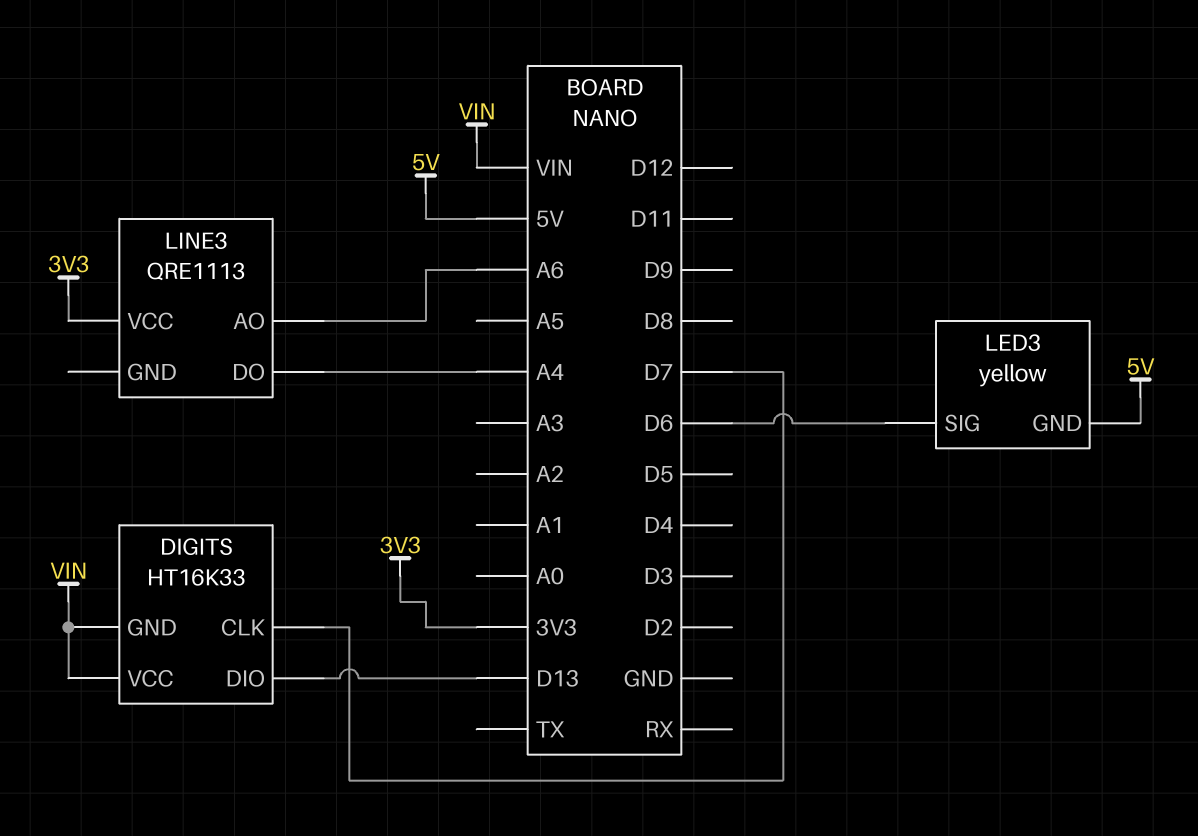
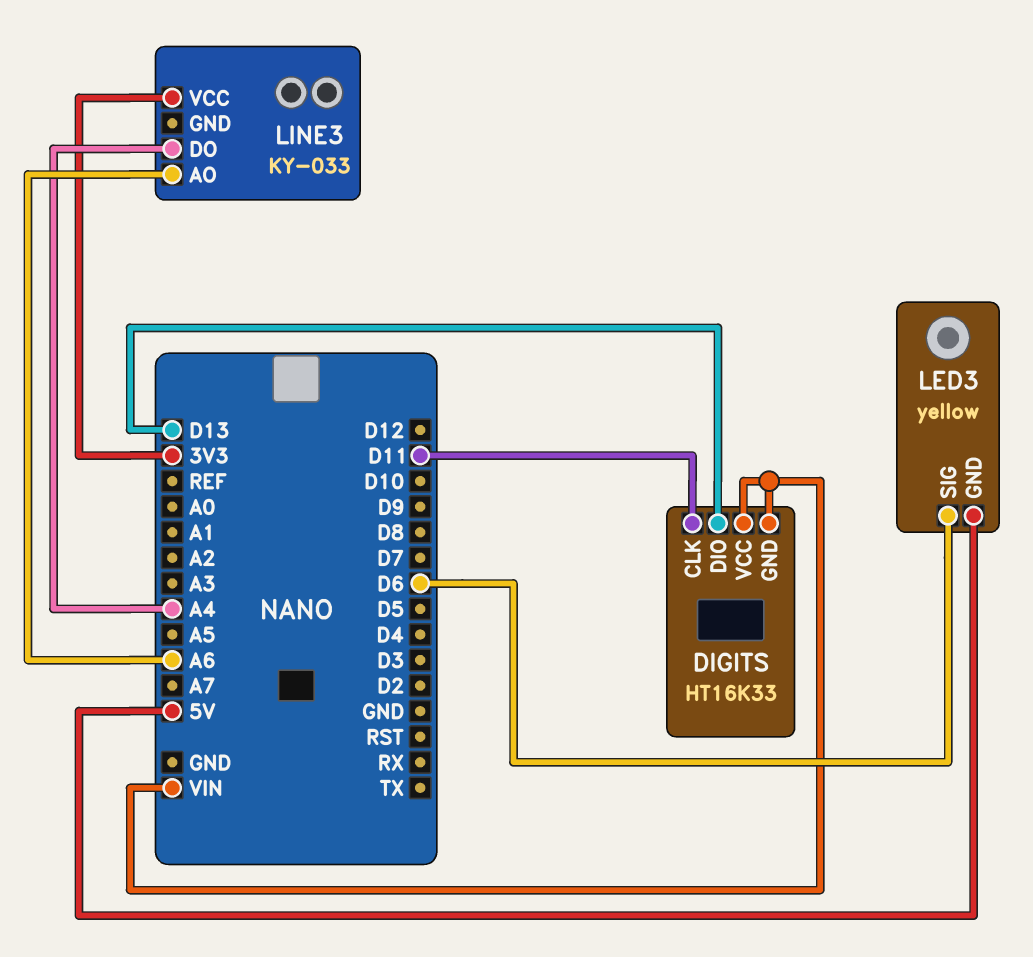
DIGITS pin CLK: D7 -> D11
LINE3: QRE1113 -> KY-033

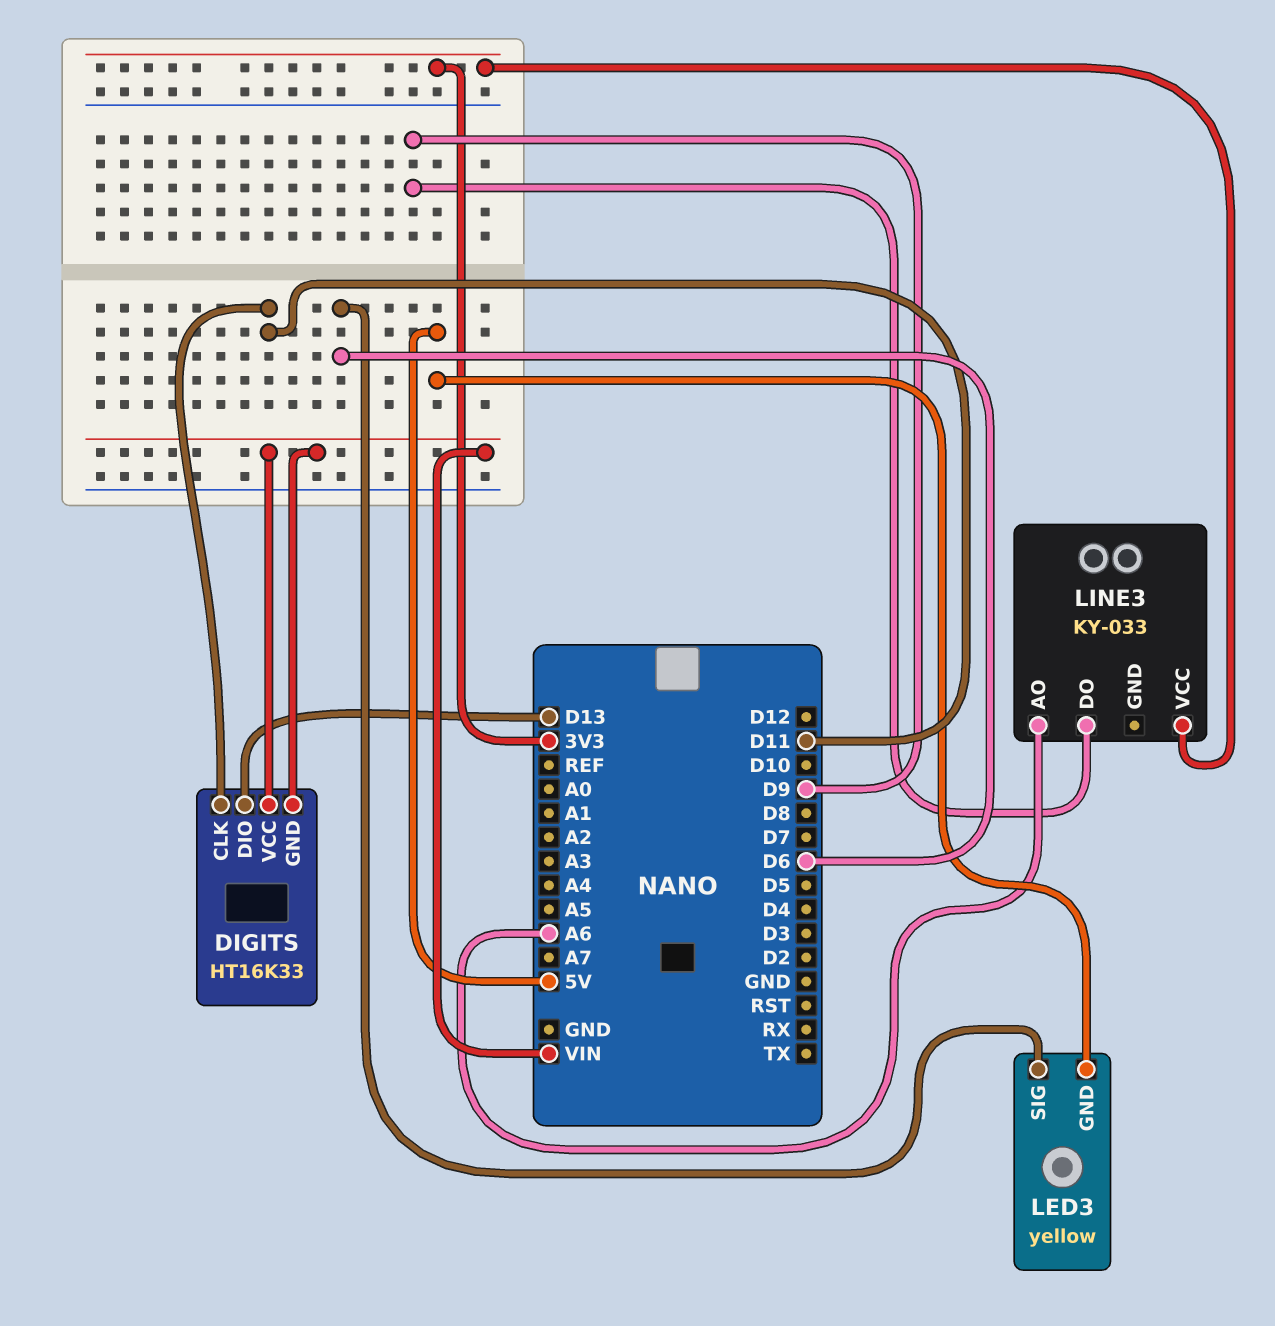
LINE3 pin DO: A4 -> D9

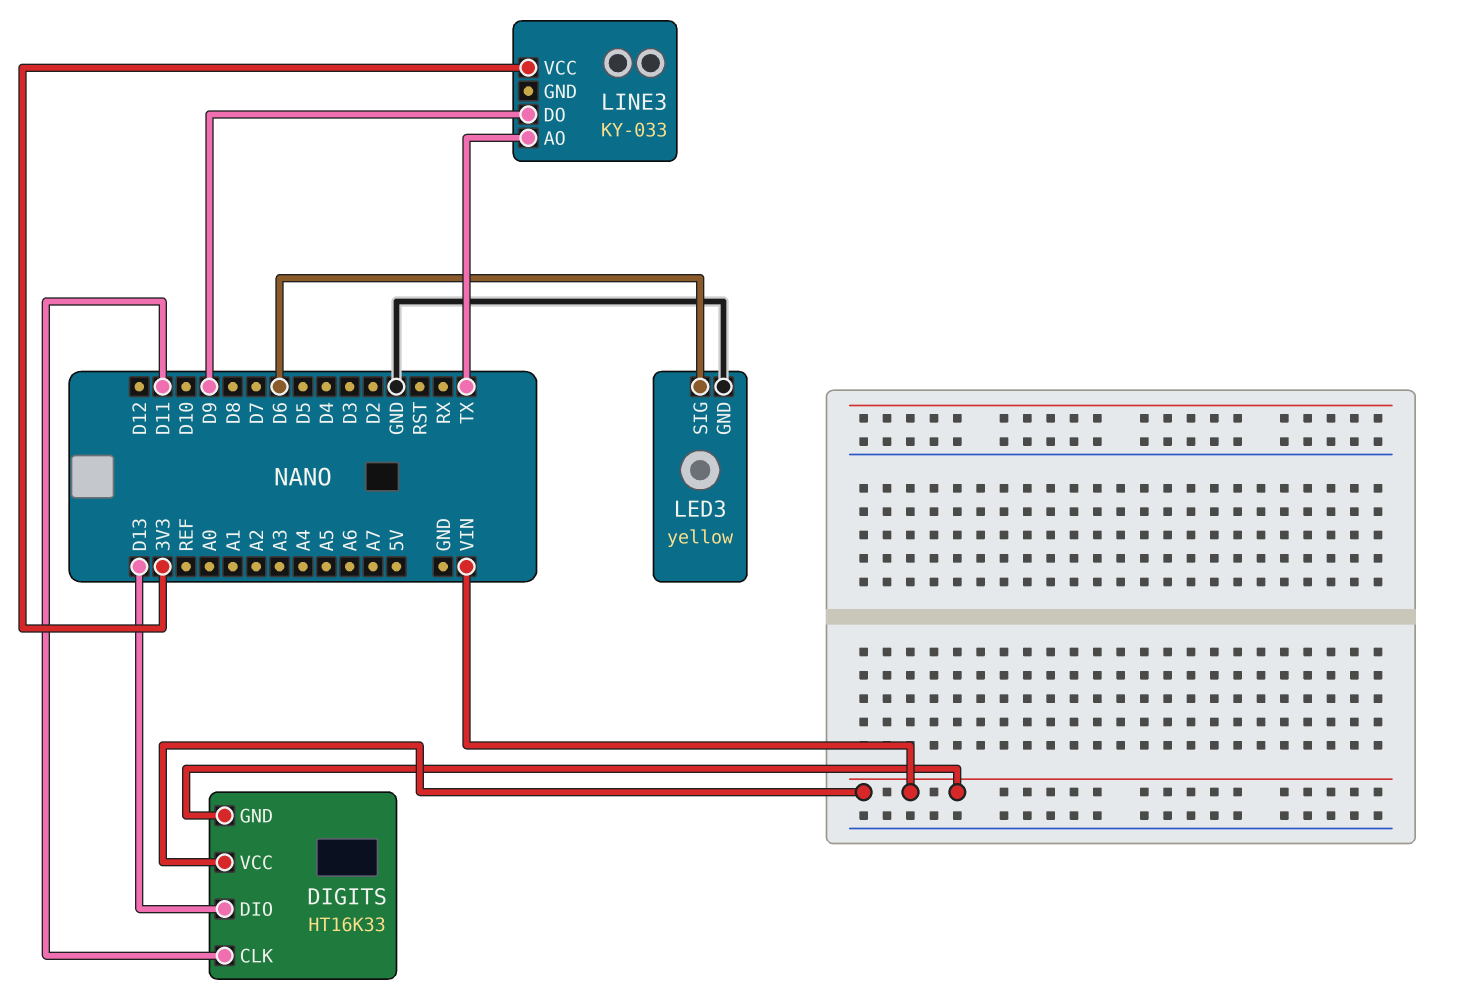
LED3 pin GND: 5V -> GND
LINE3 pin AO: A6 -> TX

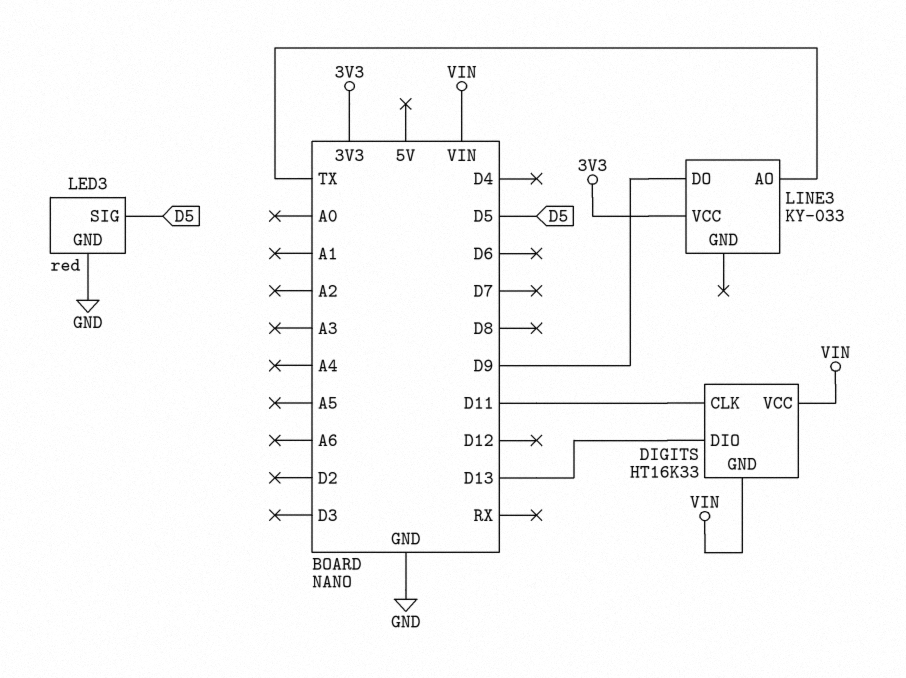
LED3: yellow -> red
LED3 pin SIG: D6 -> D5

